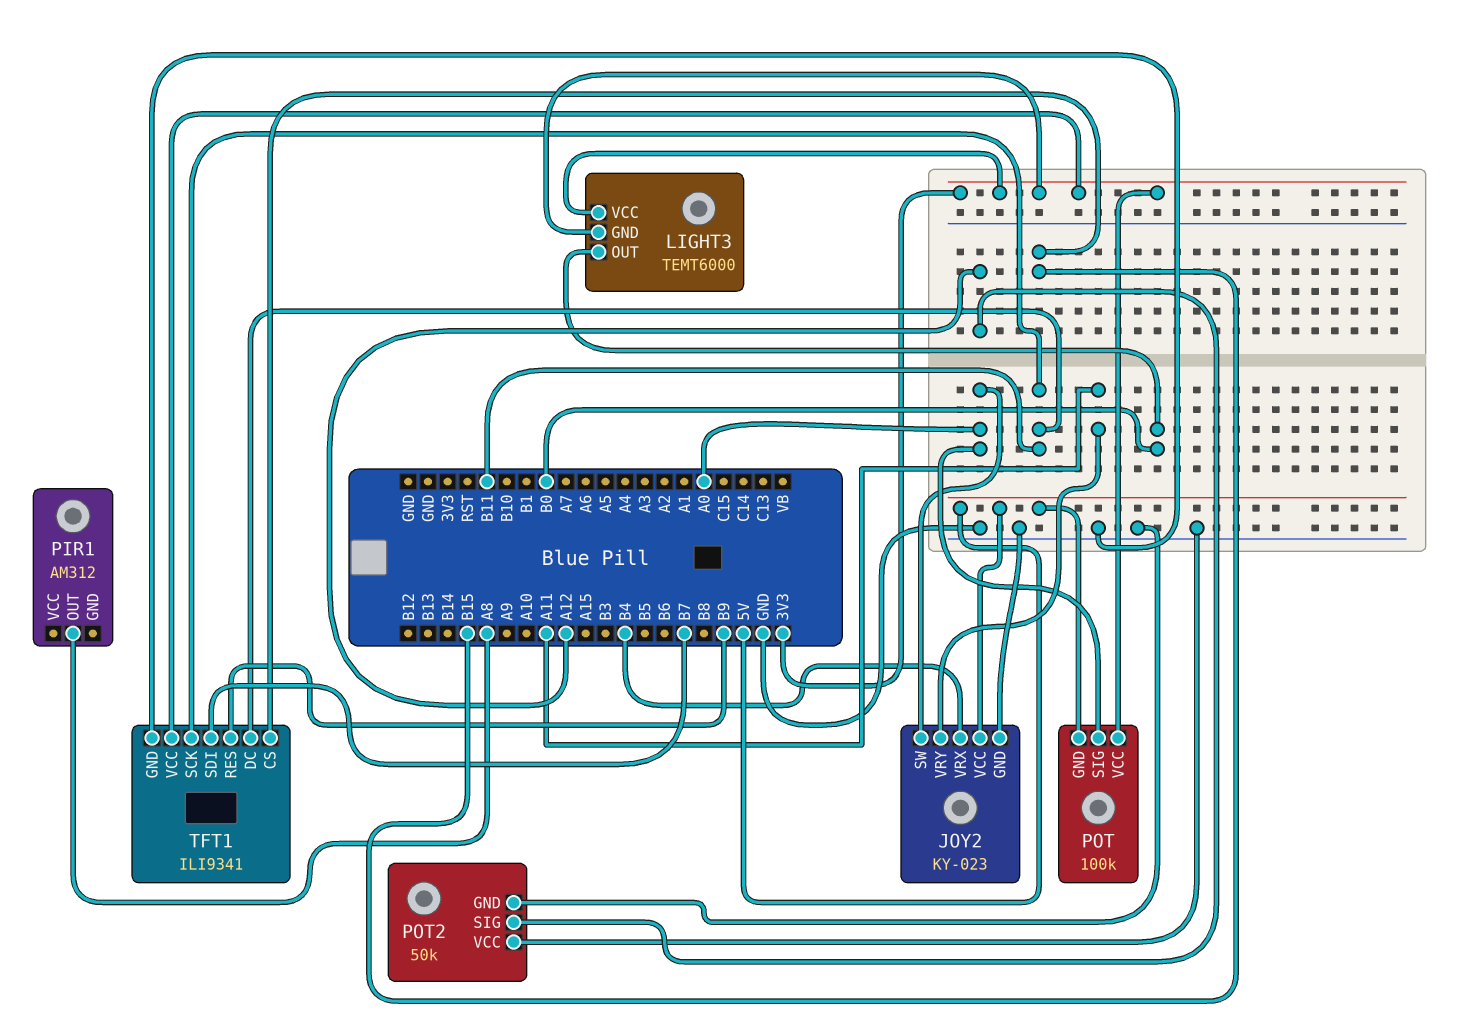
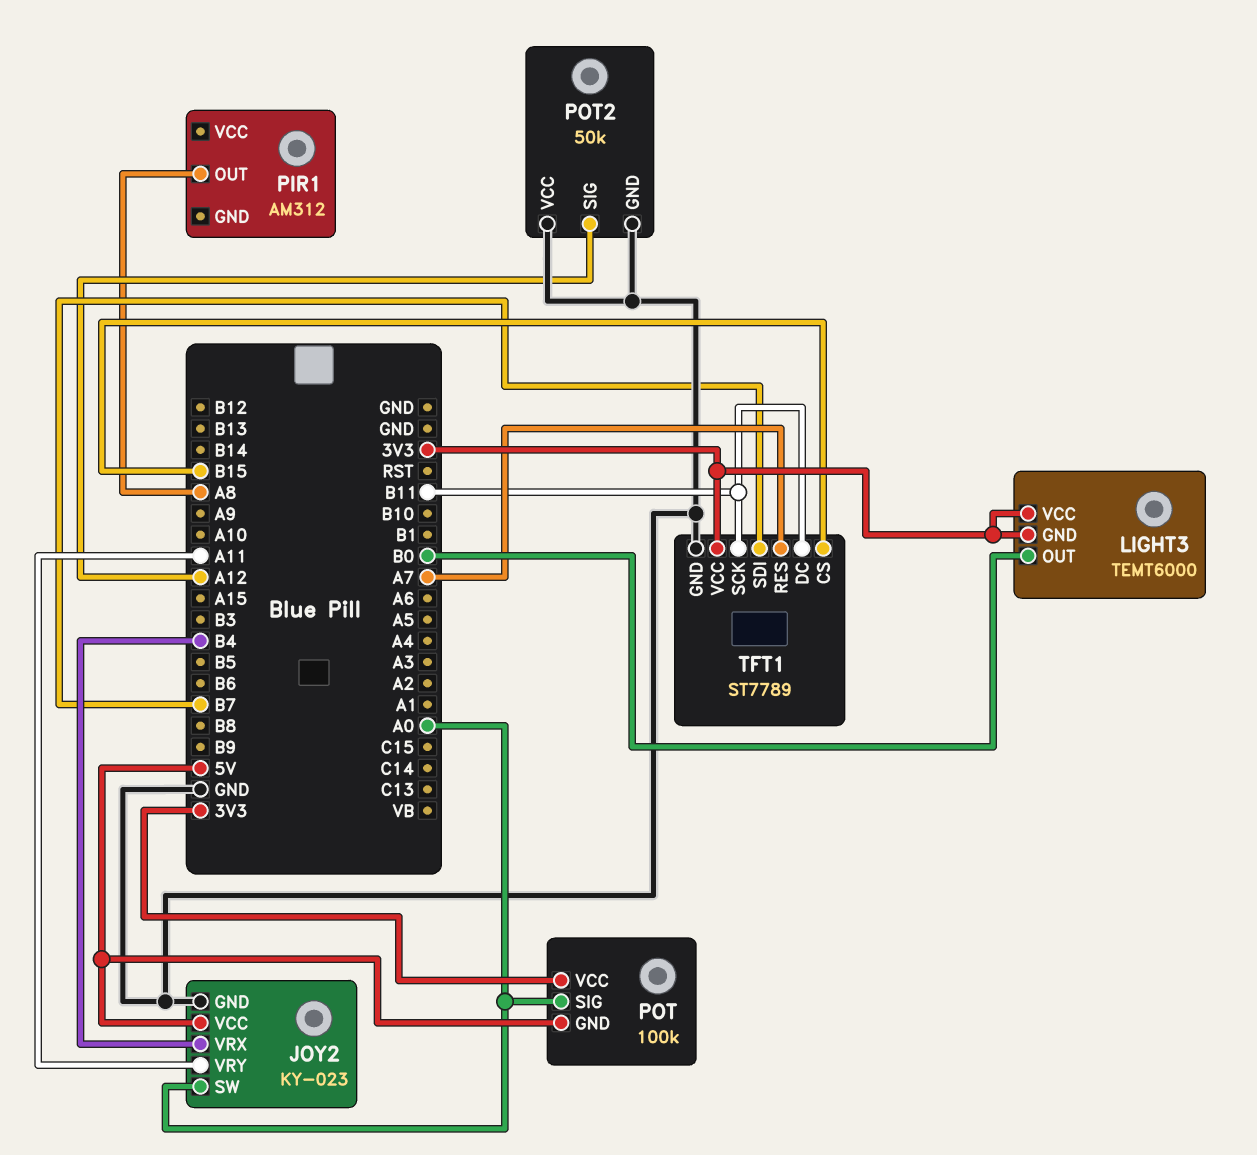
TFT1: ILI9341 -> ST7789
TFT1 pin RES: B9 -> A7

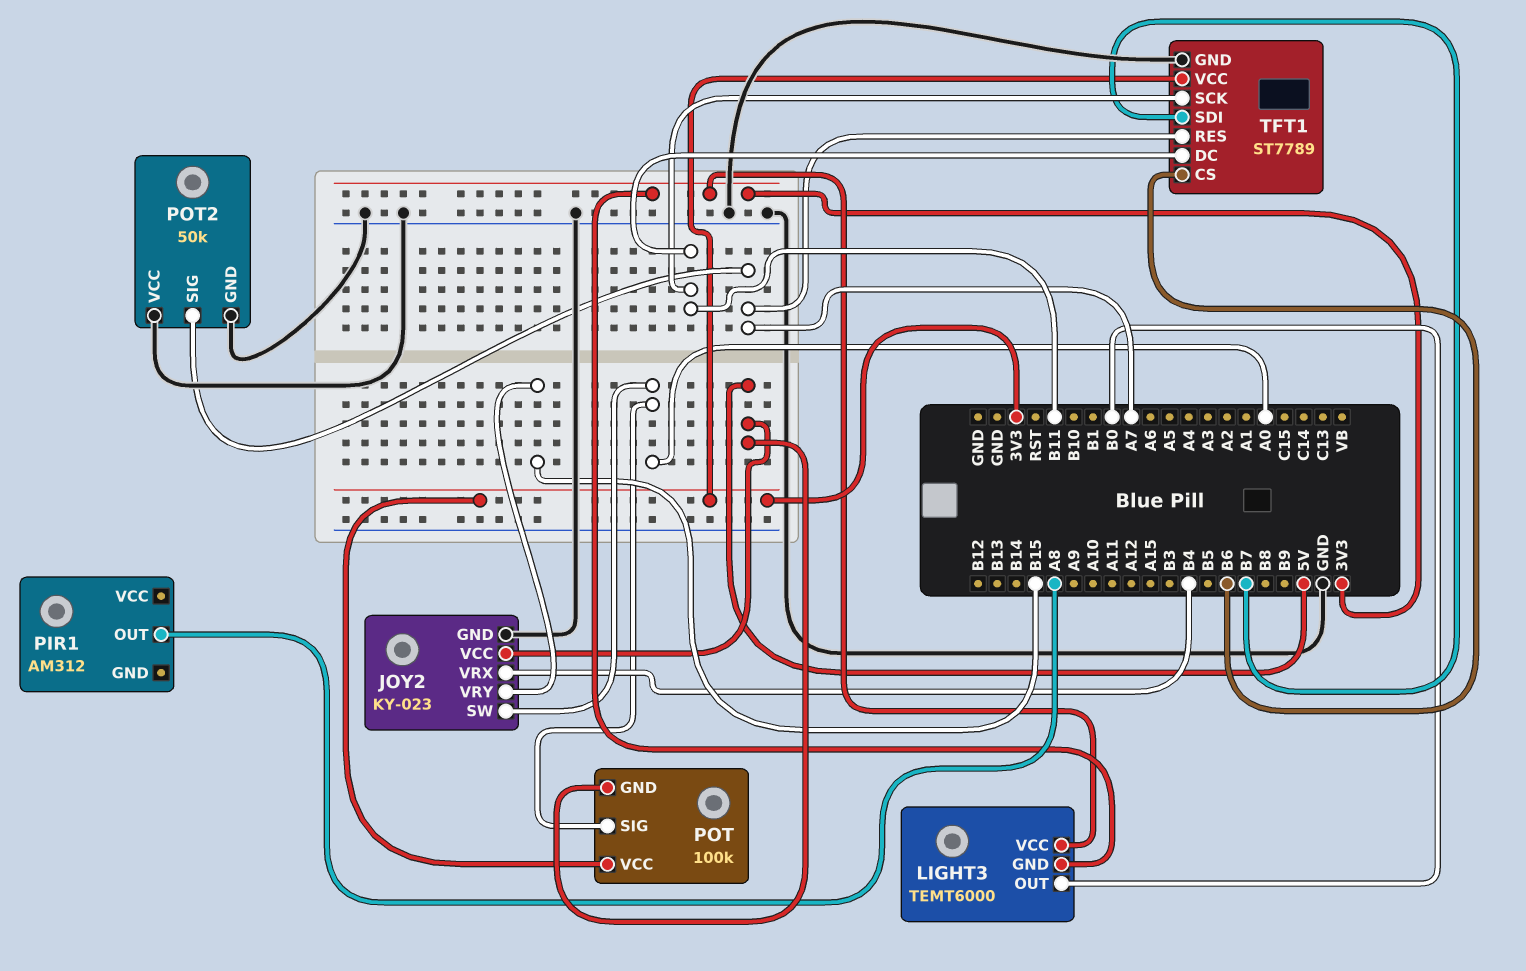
JOY2 pin VRY: A11 -> B15
POT2 pin SIG: A12 -> A7
TFT1 pin CS: B15 -> B6

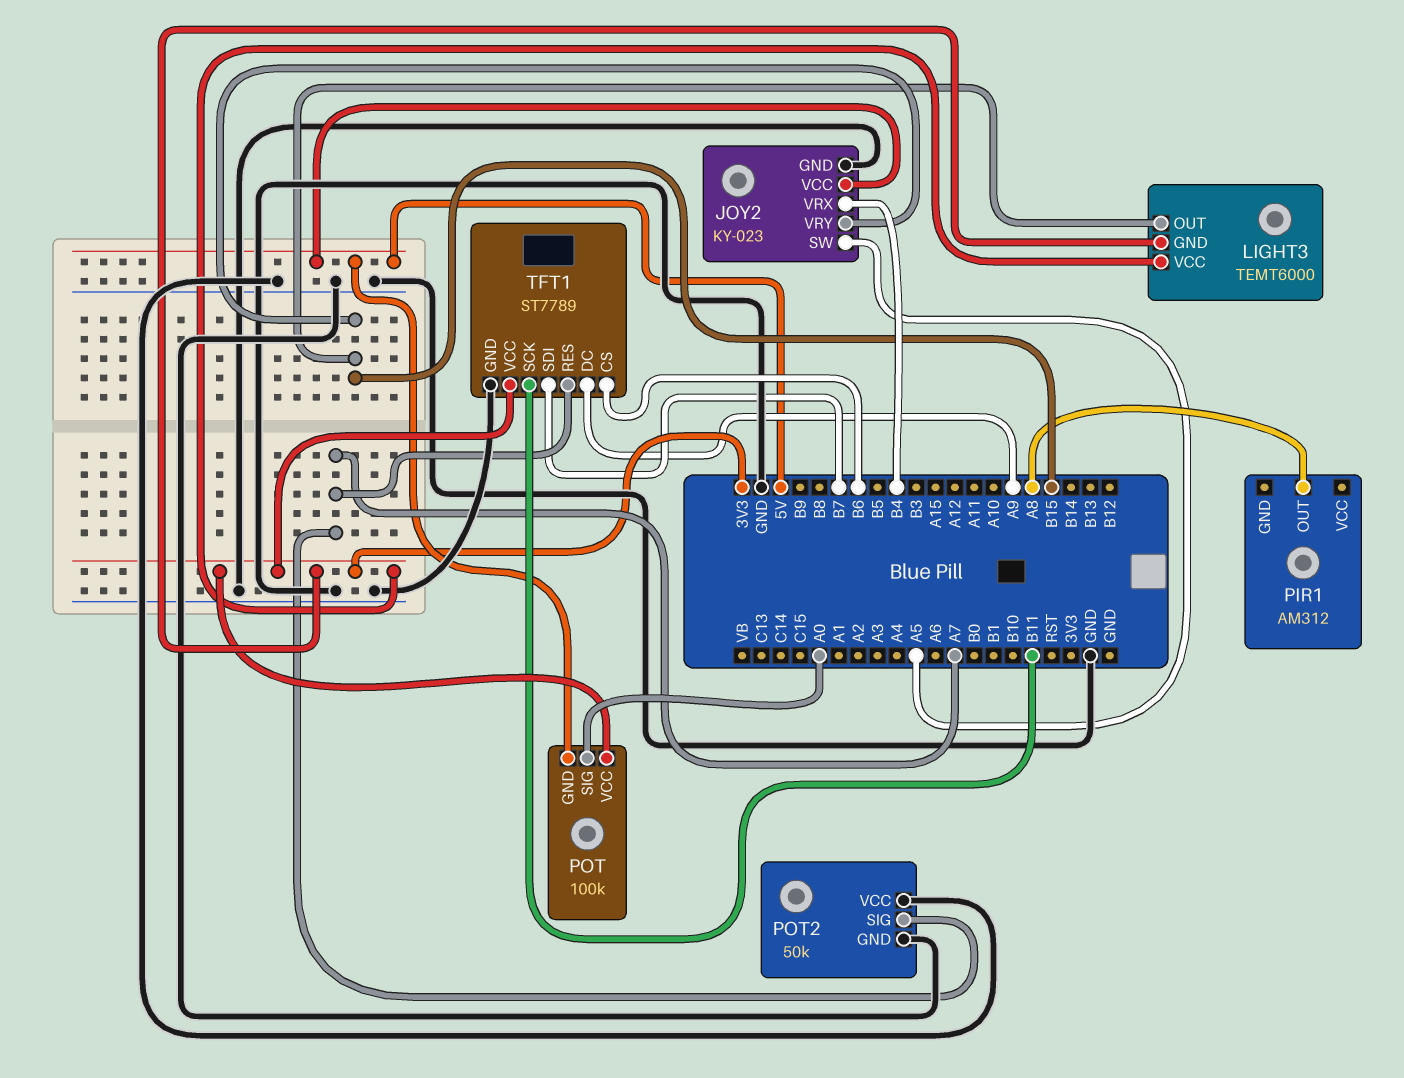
JOY2 pin SW: A0 -> A5
LIGHT3 pin OUT: B0 -> B15
TFT1 pin DC: B11 -> A9

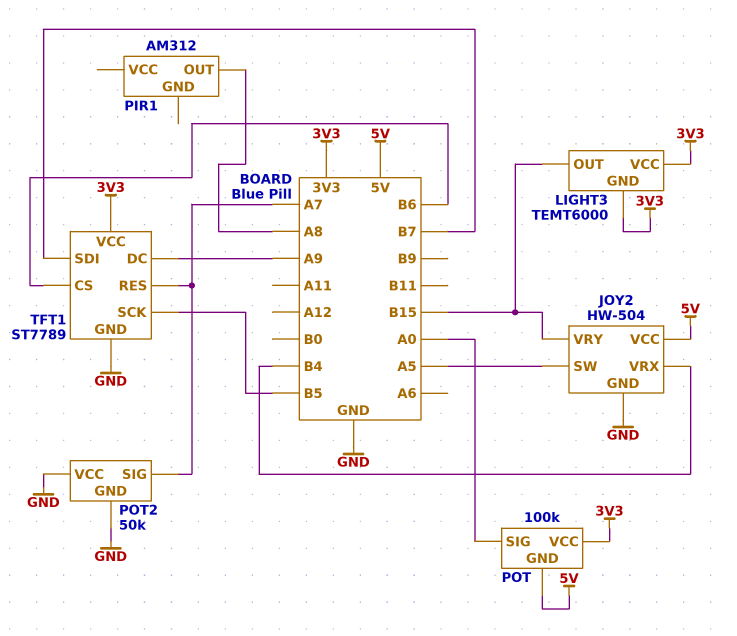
JOY2: KY-023 -> HW-504
TFT1 pin SCK: B11 -> B5

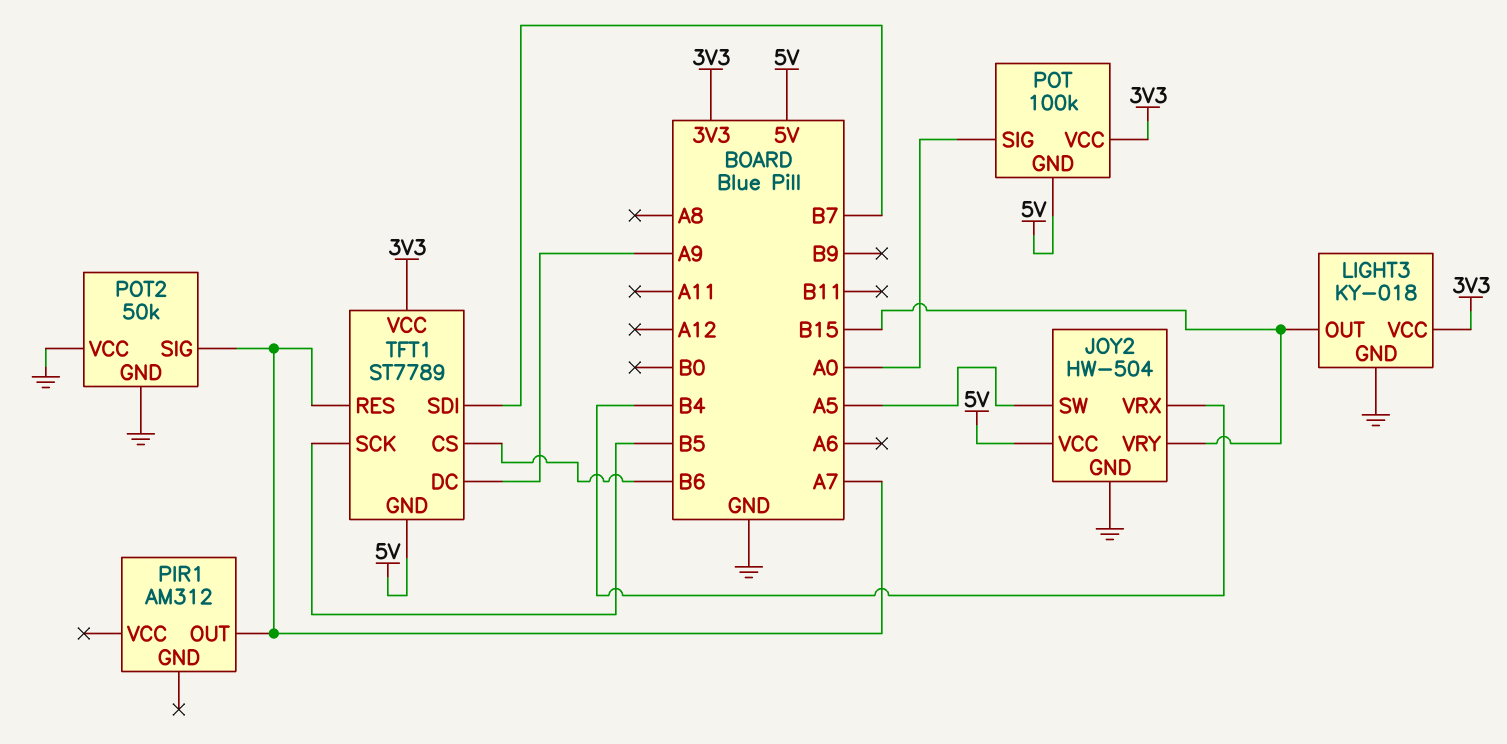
LIGHT3: TEMT6000 -> KY-018
LIGHT3 pin GND: 3V3 -> GND
PIR1 pin OUT: A8 -> A7
TFT1 pin GND: GND -> 5V

